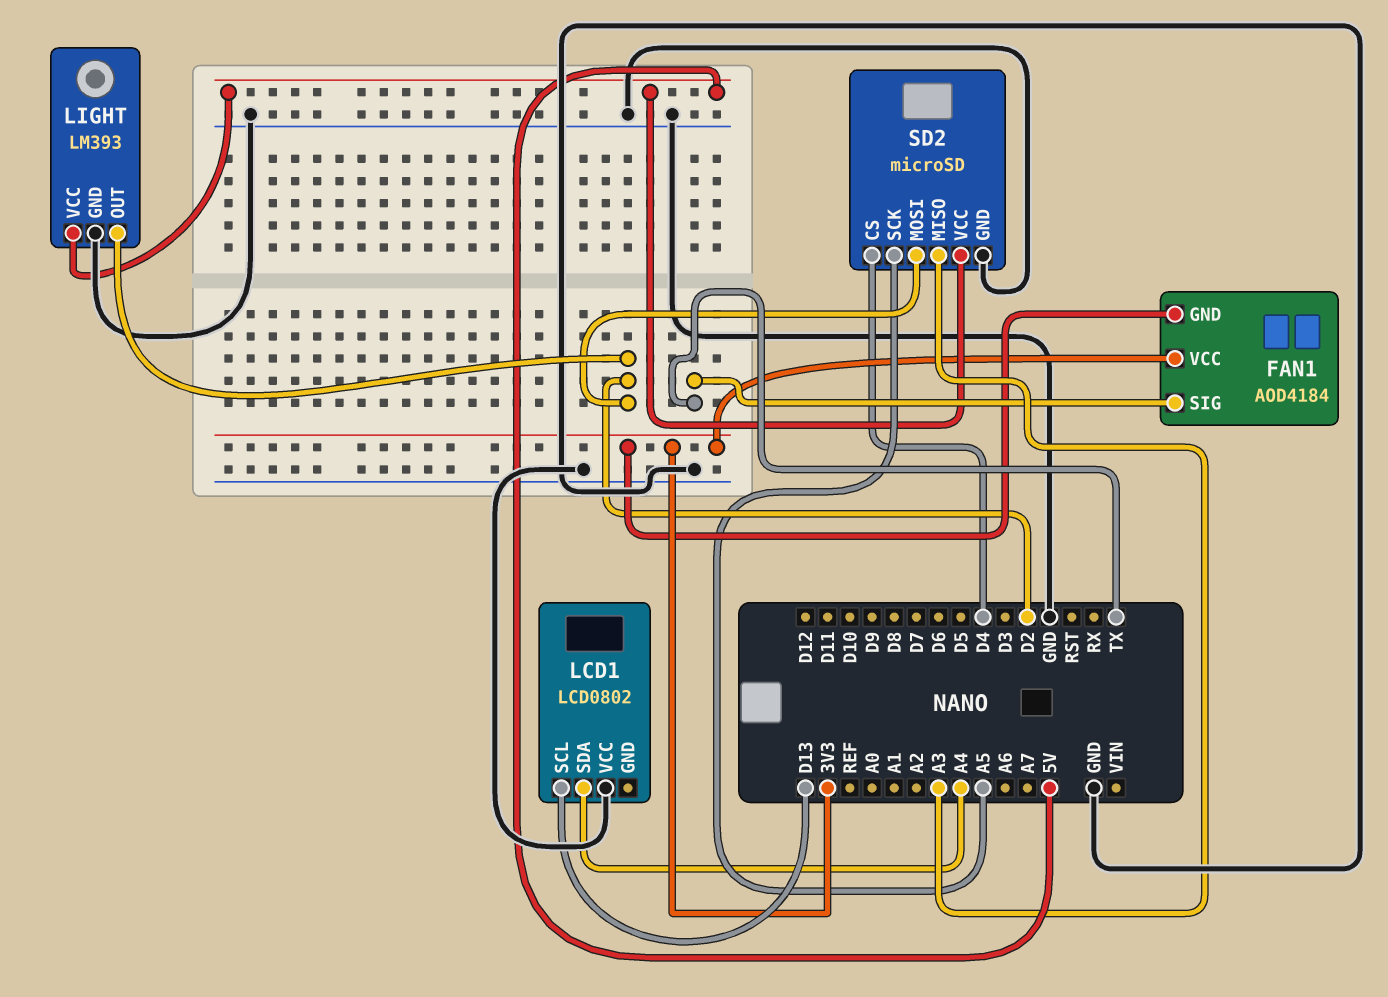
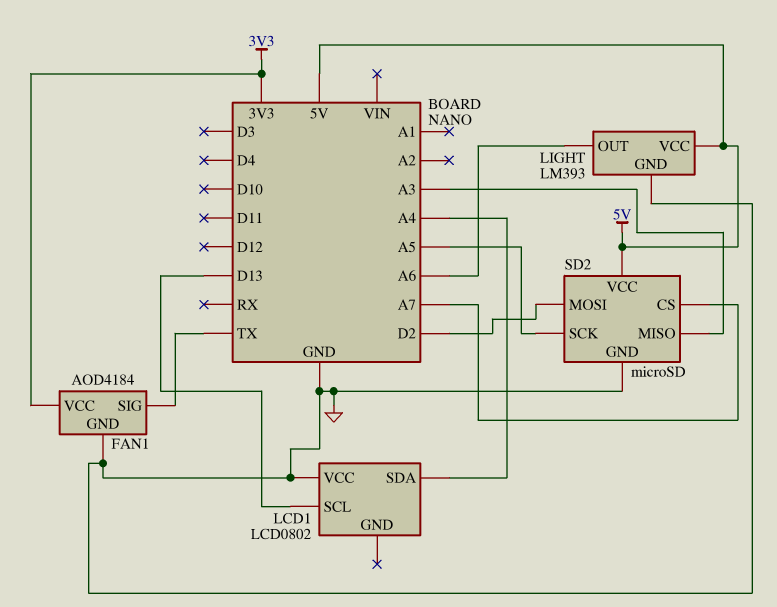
FAN1 pin GND: 3V3 -> GND
LIGHT pin OUT: D2 -> A6
SD2 pin CS: D4 -> A7

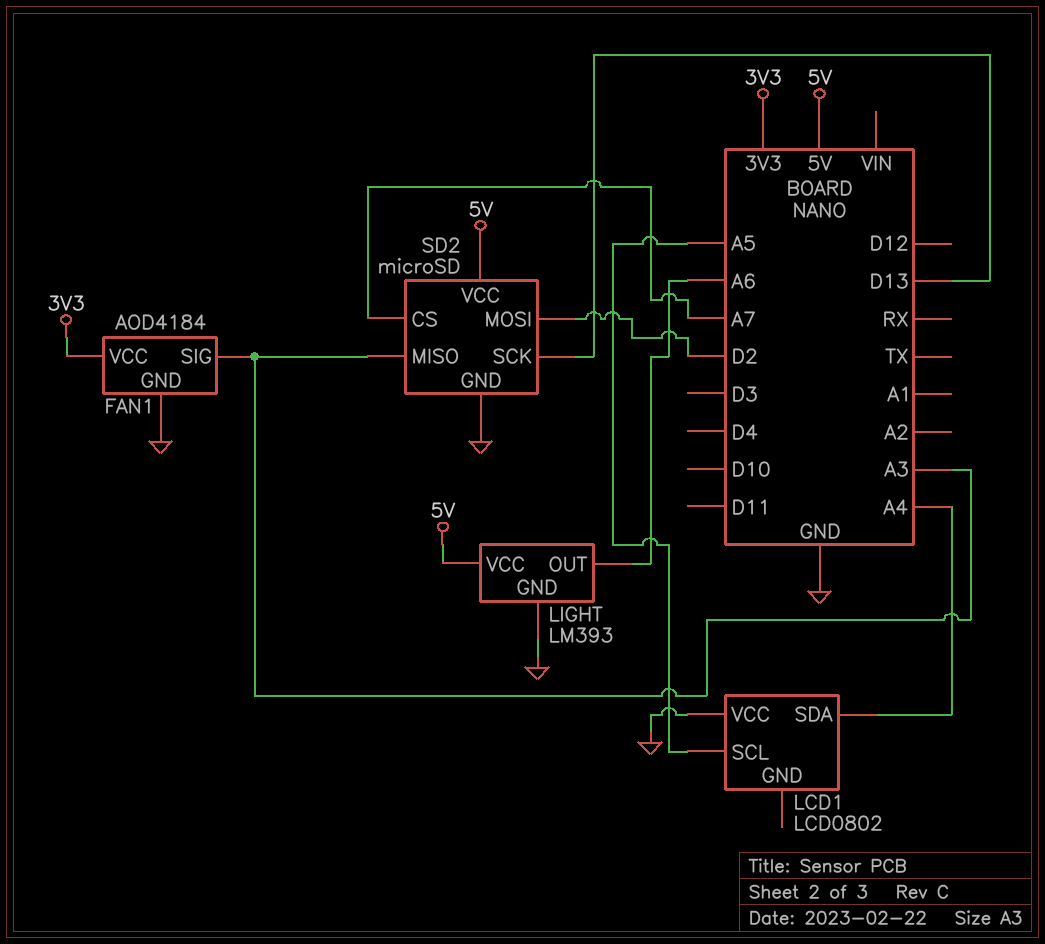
FAN1 pin SIG: TX -> A3
LCD1 pin SCL: D13 -> A5
SD2 pin SCK: A5 -> D13

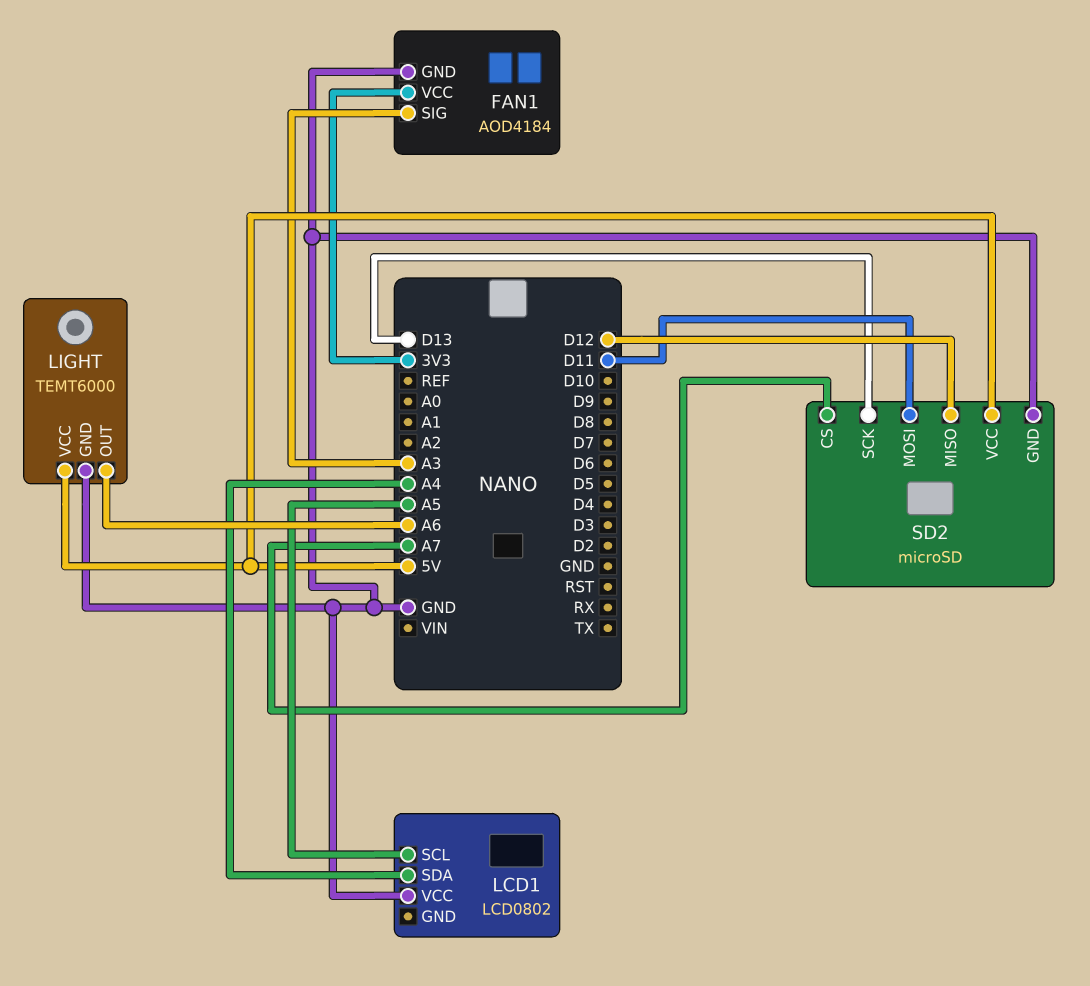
LIGHT: LM393 -> TEMT6000
SD2 pin MISO: A3 -> D12
SD2 pin MOSI: D2 -> D11

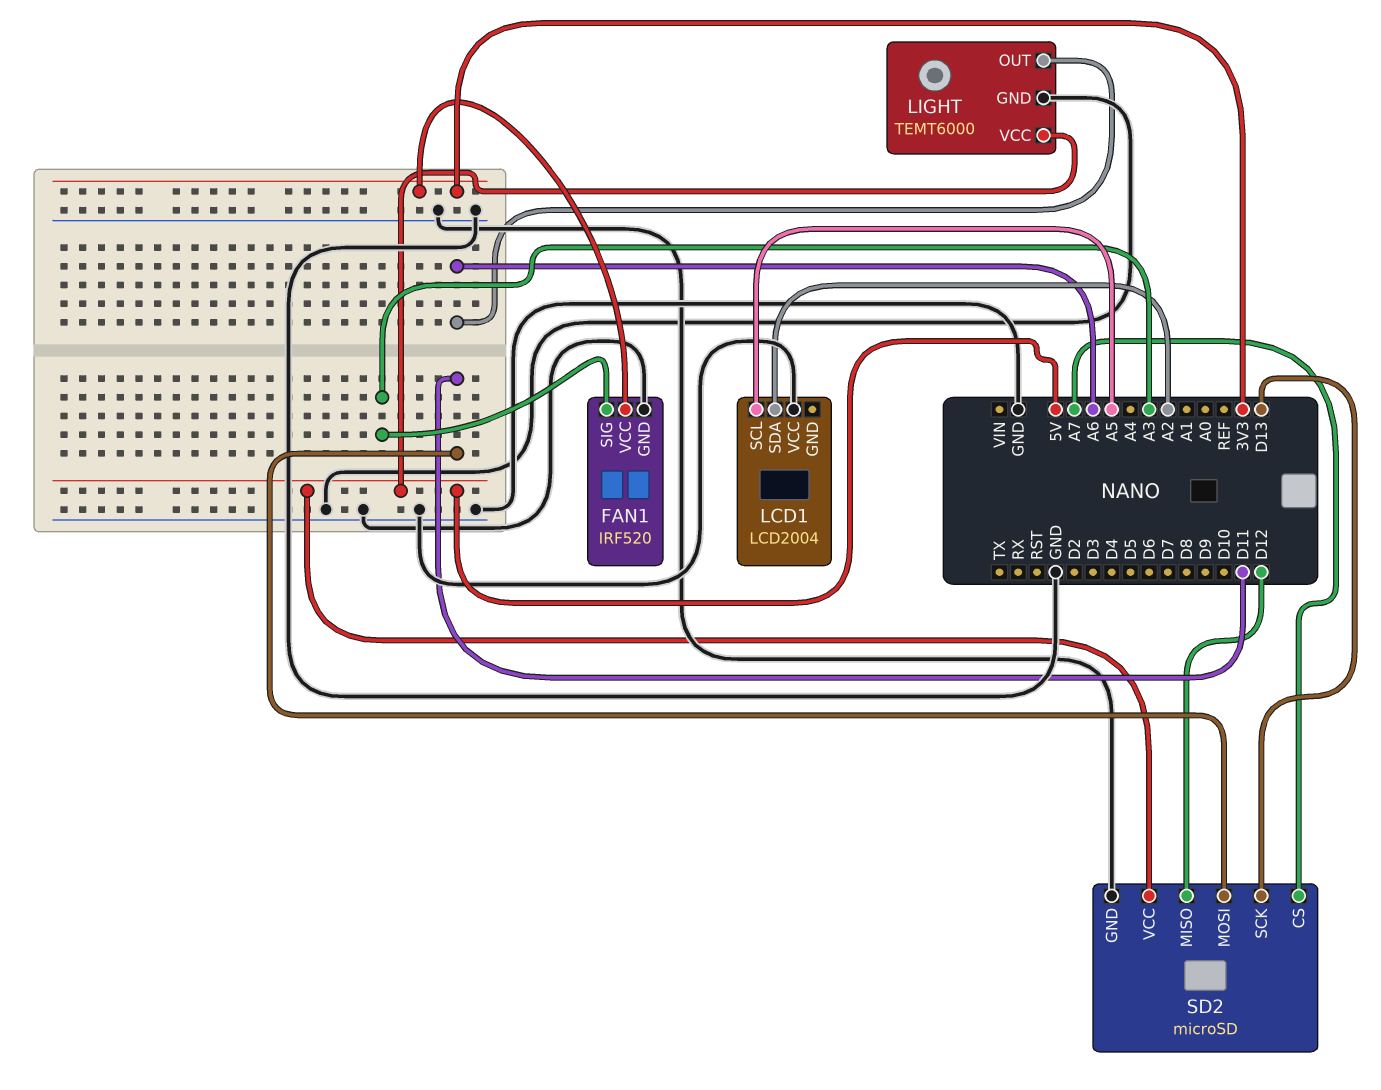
FAN1: AOD4184 -> IRF520
LCD1: LCD0802 -> LCD2004
LCD1 pin SDA: A4 -> A2

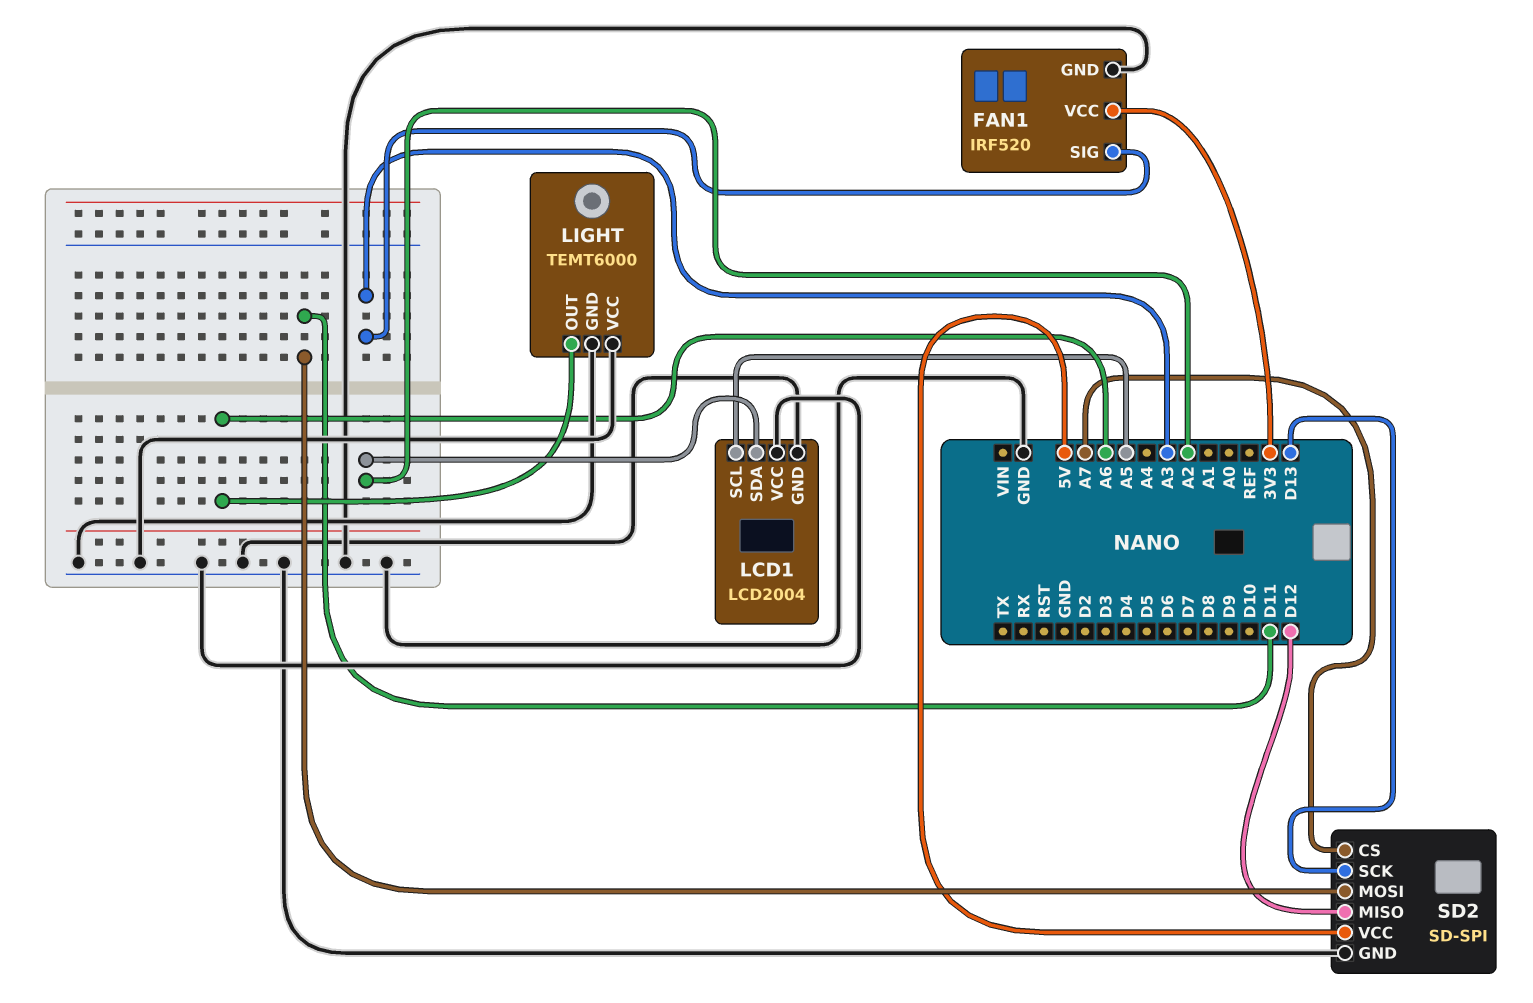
LCD1 pin GND: none -> GND
LIGHT pin VCC: 5V -> GND
SD2: microSD -> SD-SPI

